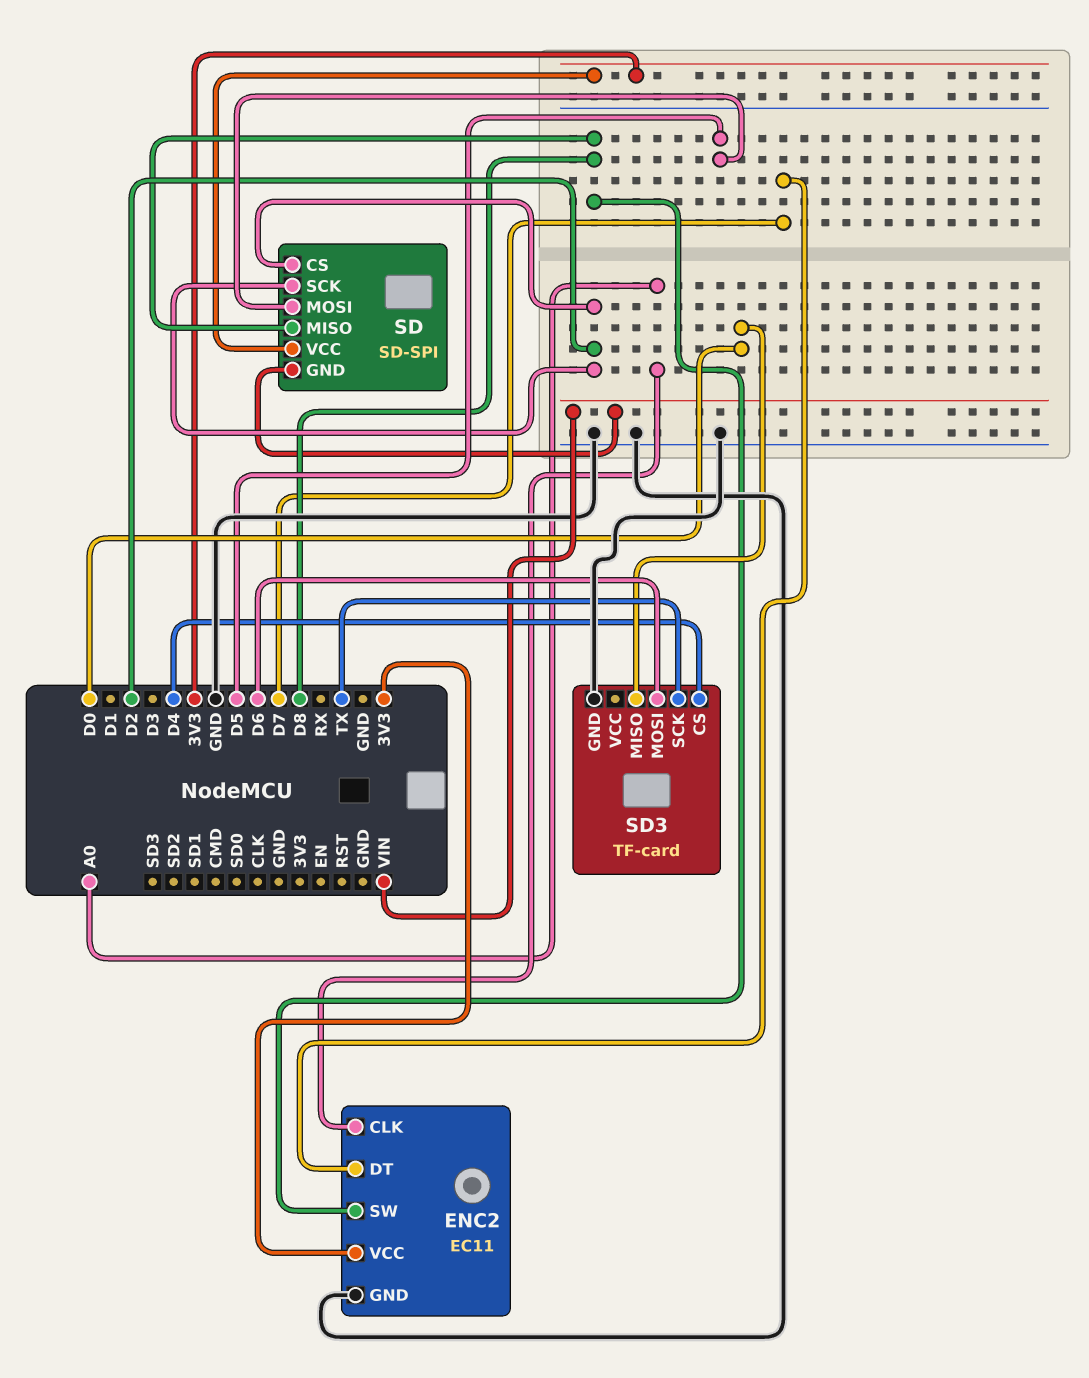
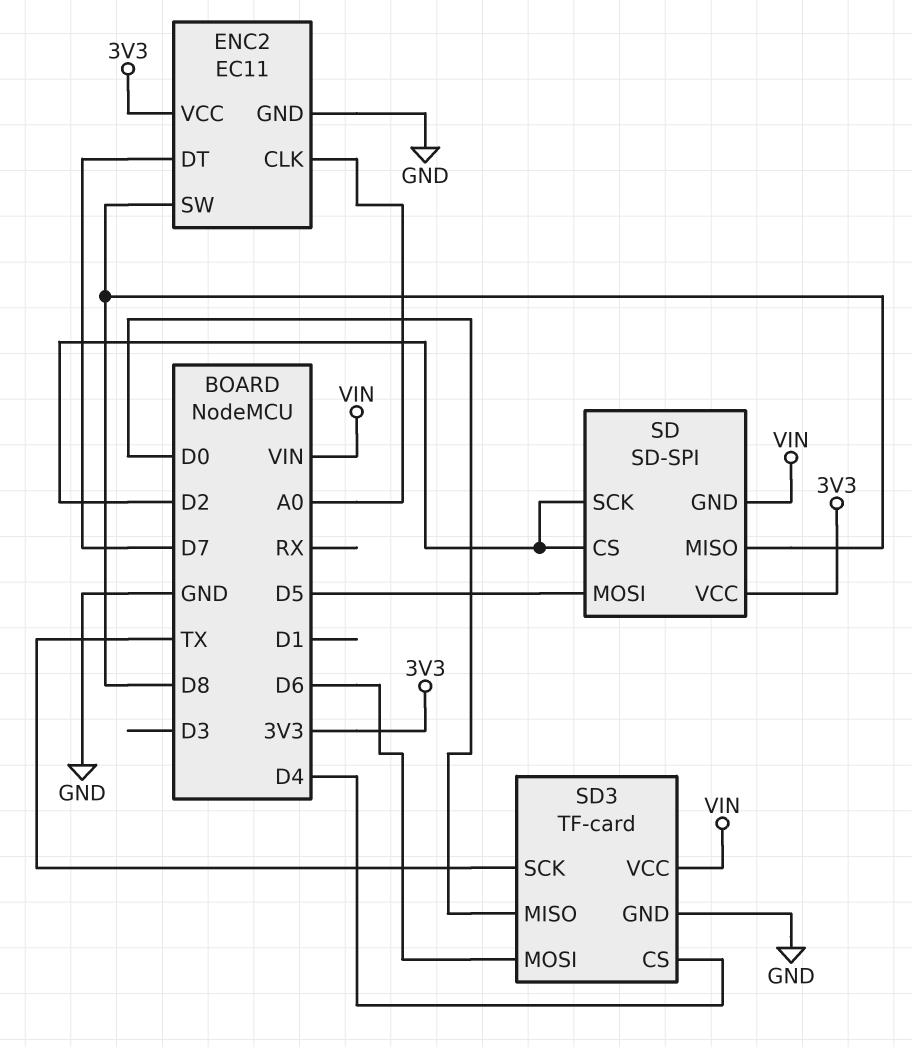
SD3 pin VCC: none -> VIN

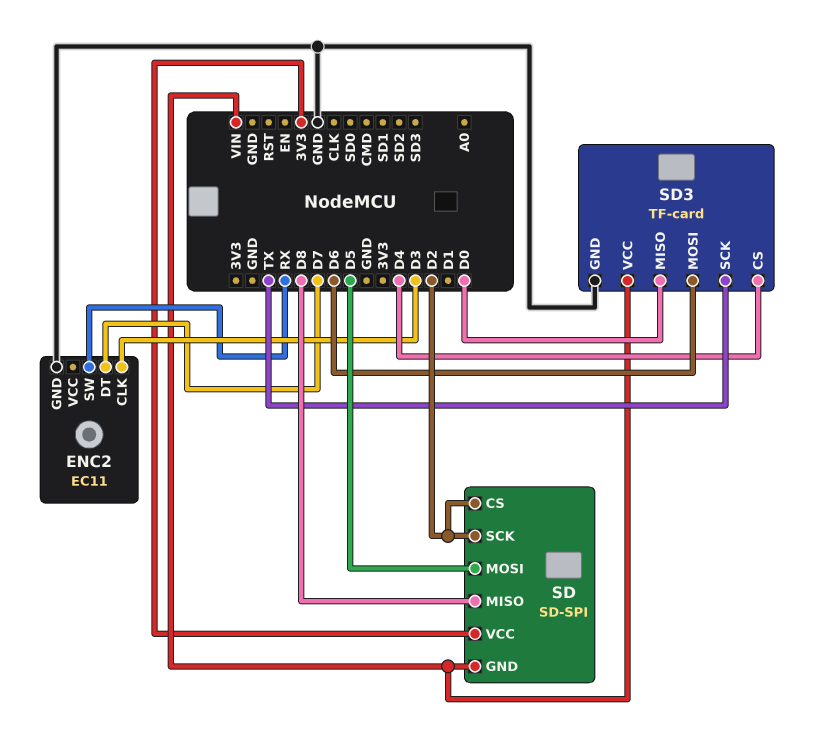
ENC2 pin CLK: A0 -> D3
ENC2 pin SW: D8 -> RX
ENC2 pin VCC: 3V3 -> none

